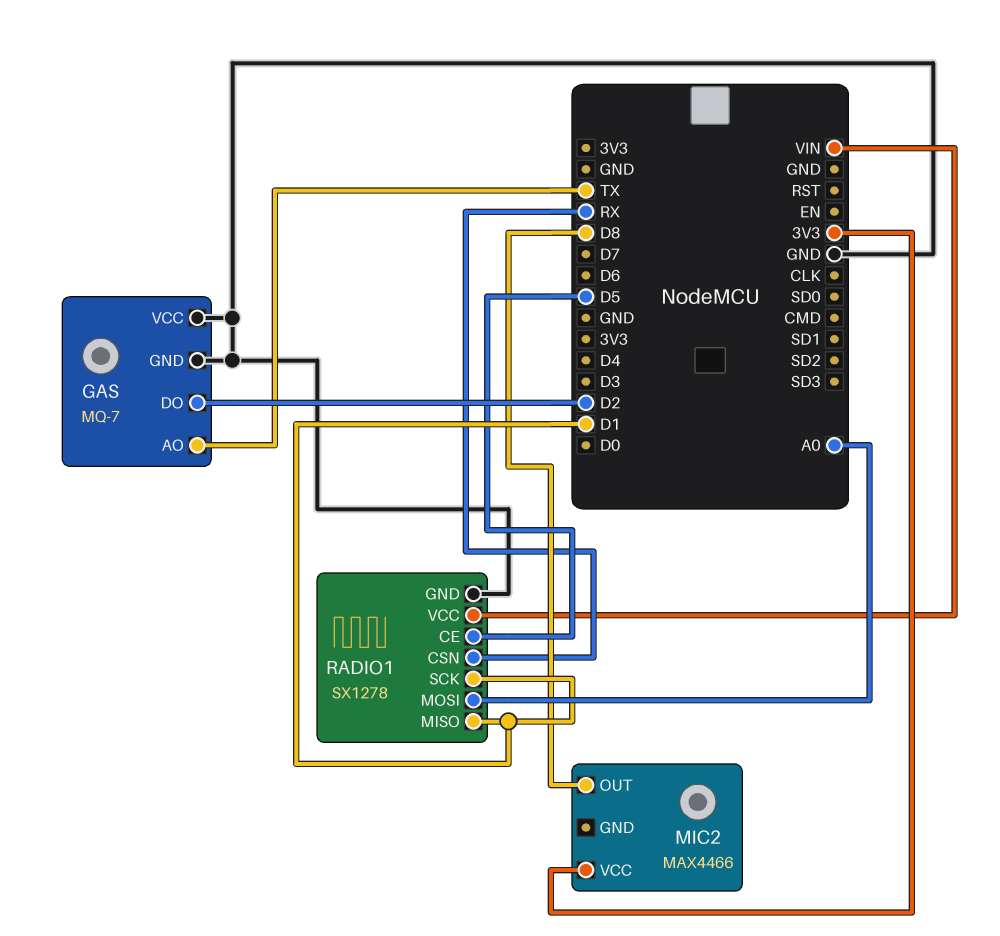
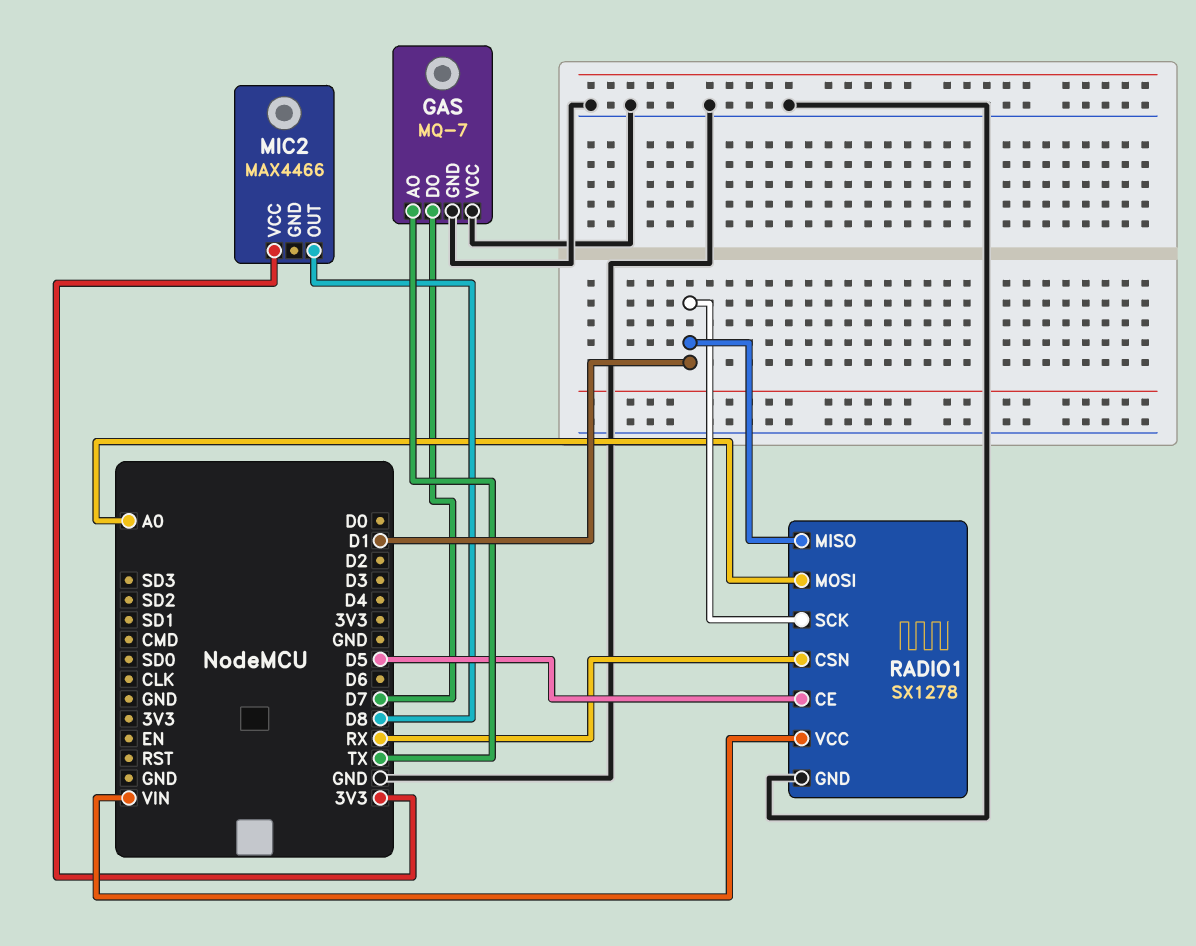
GAS pin DO: D2 -> D7

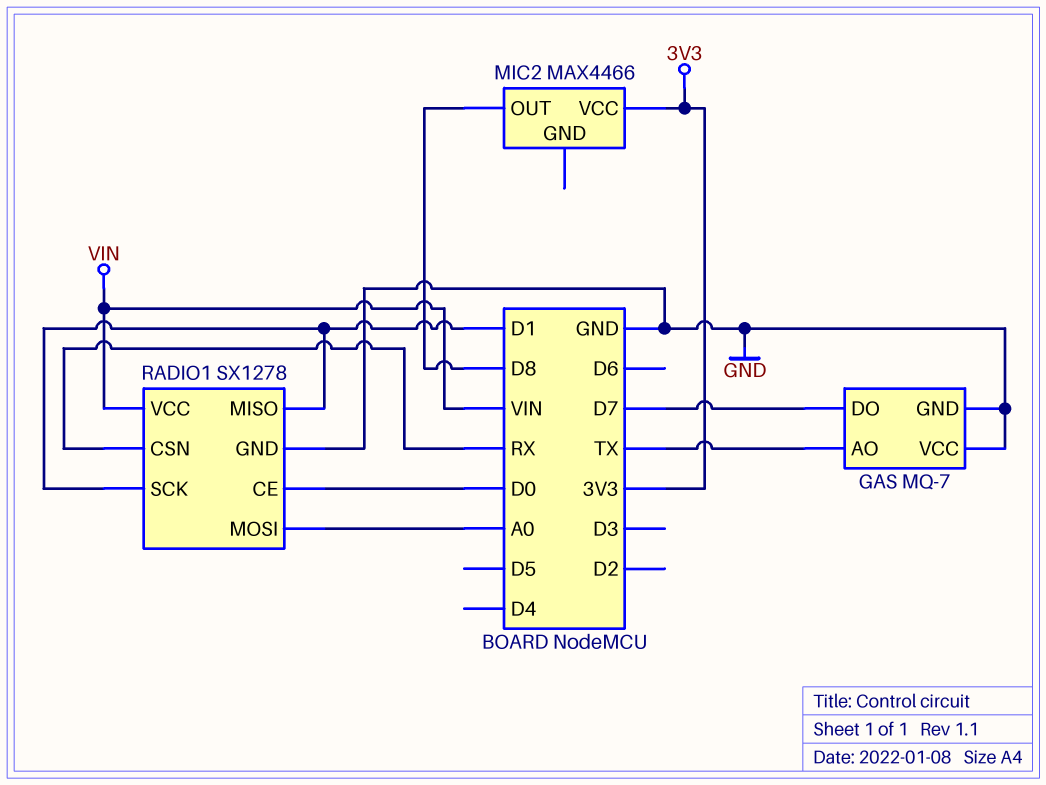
RADIO1 pin CE: D5 -> D0

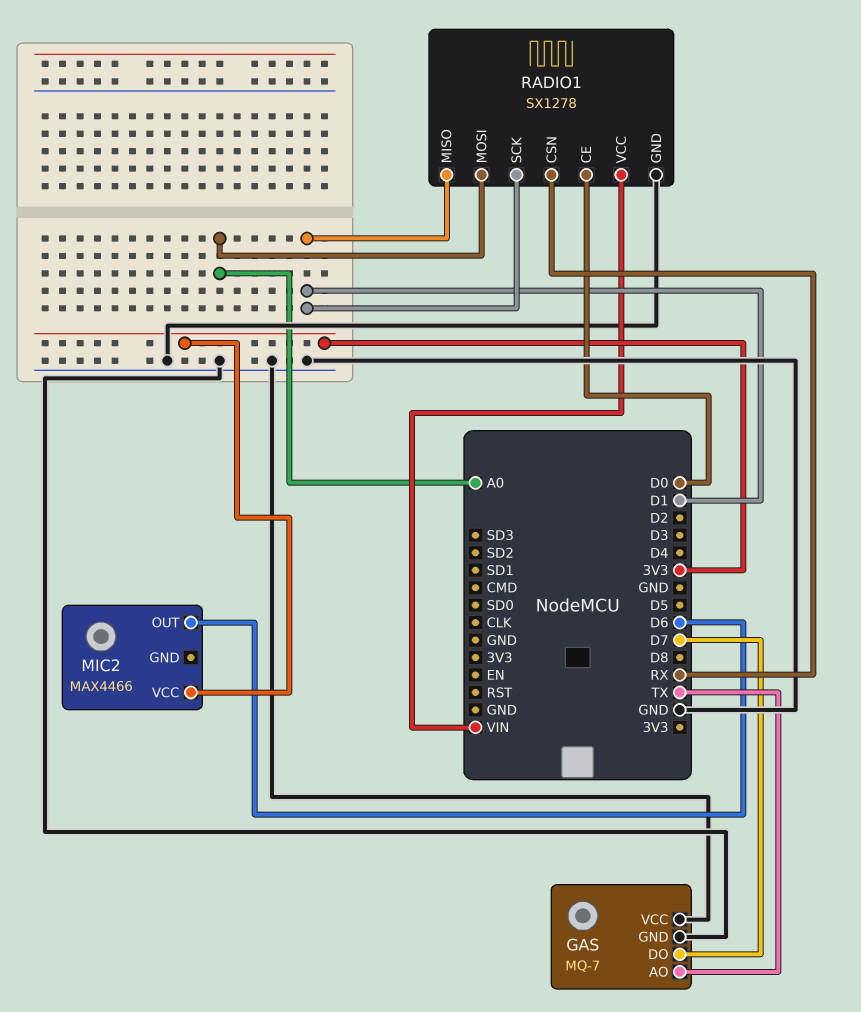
MIC2 pin OUT: D8 -> D6

